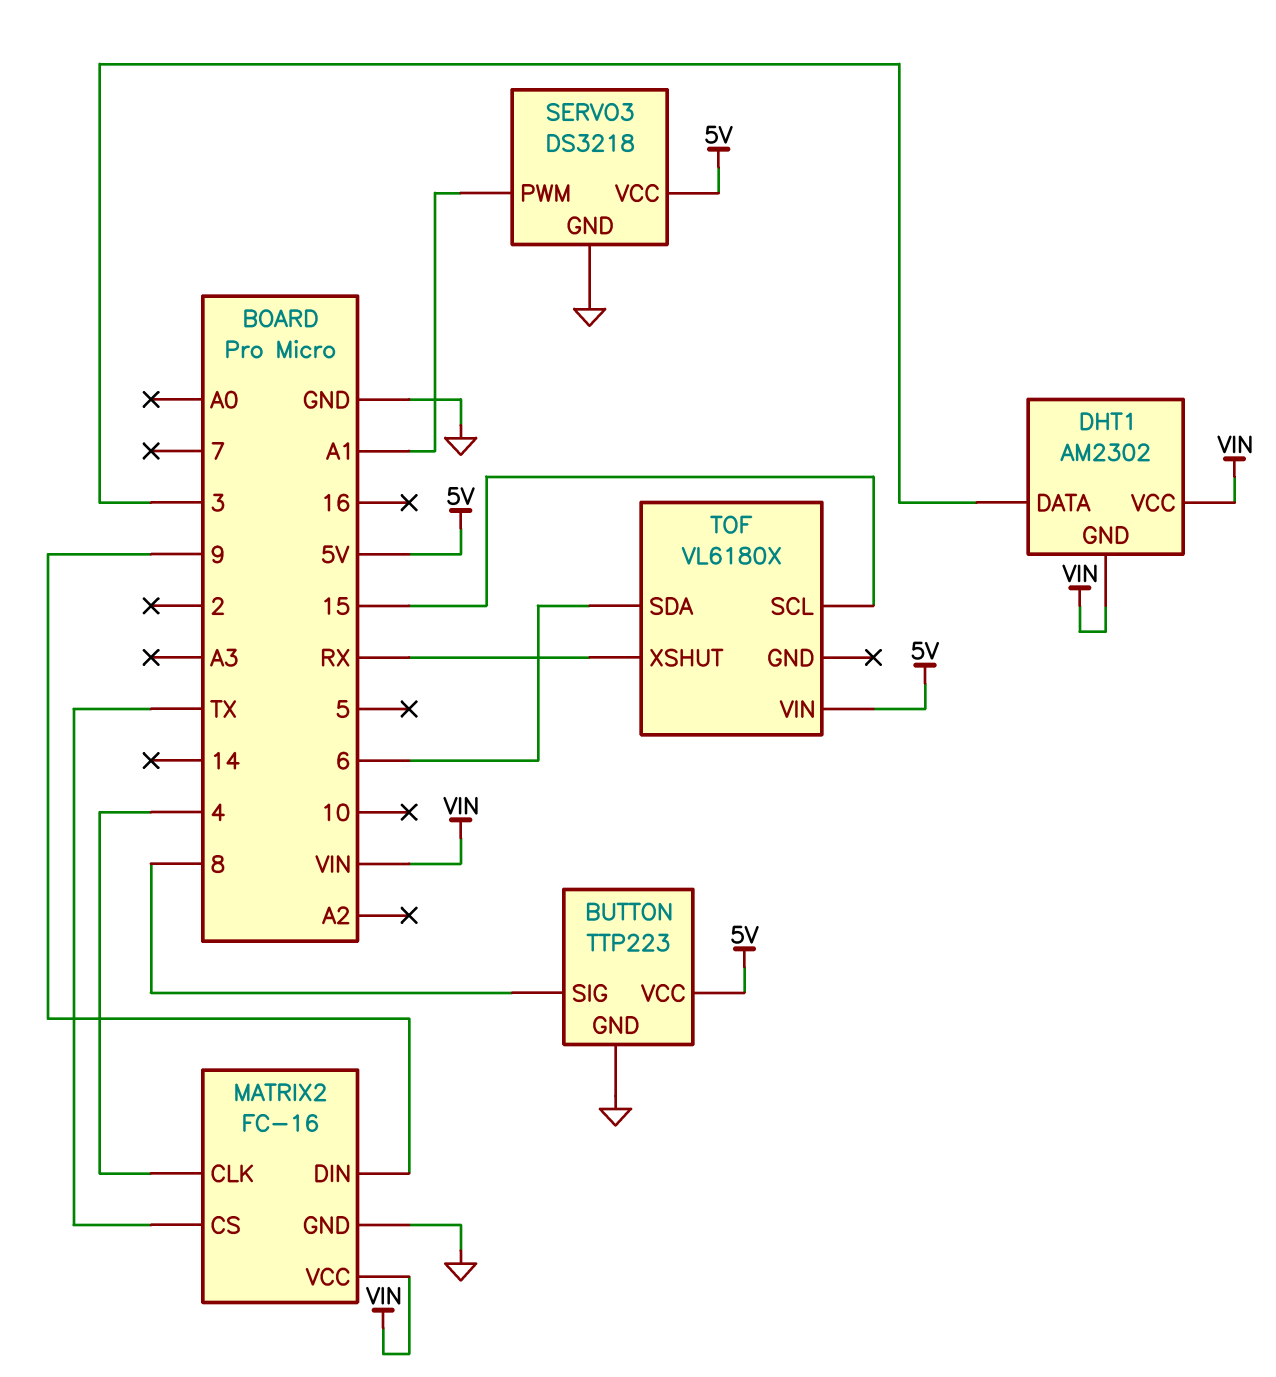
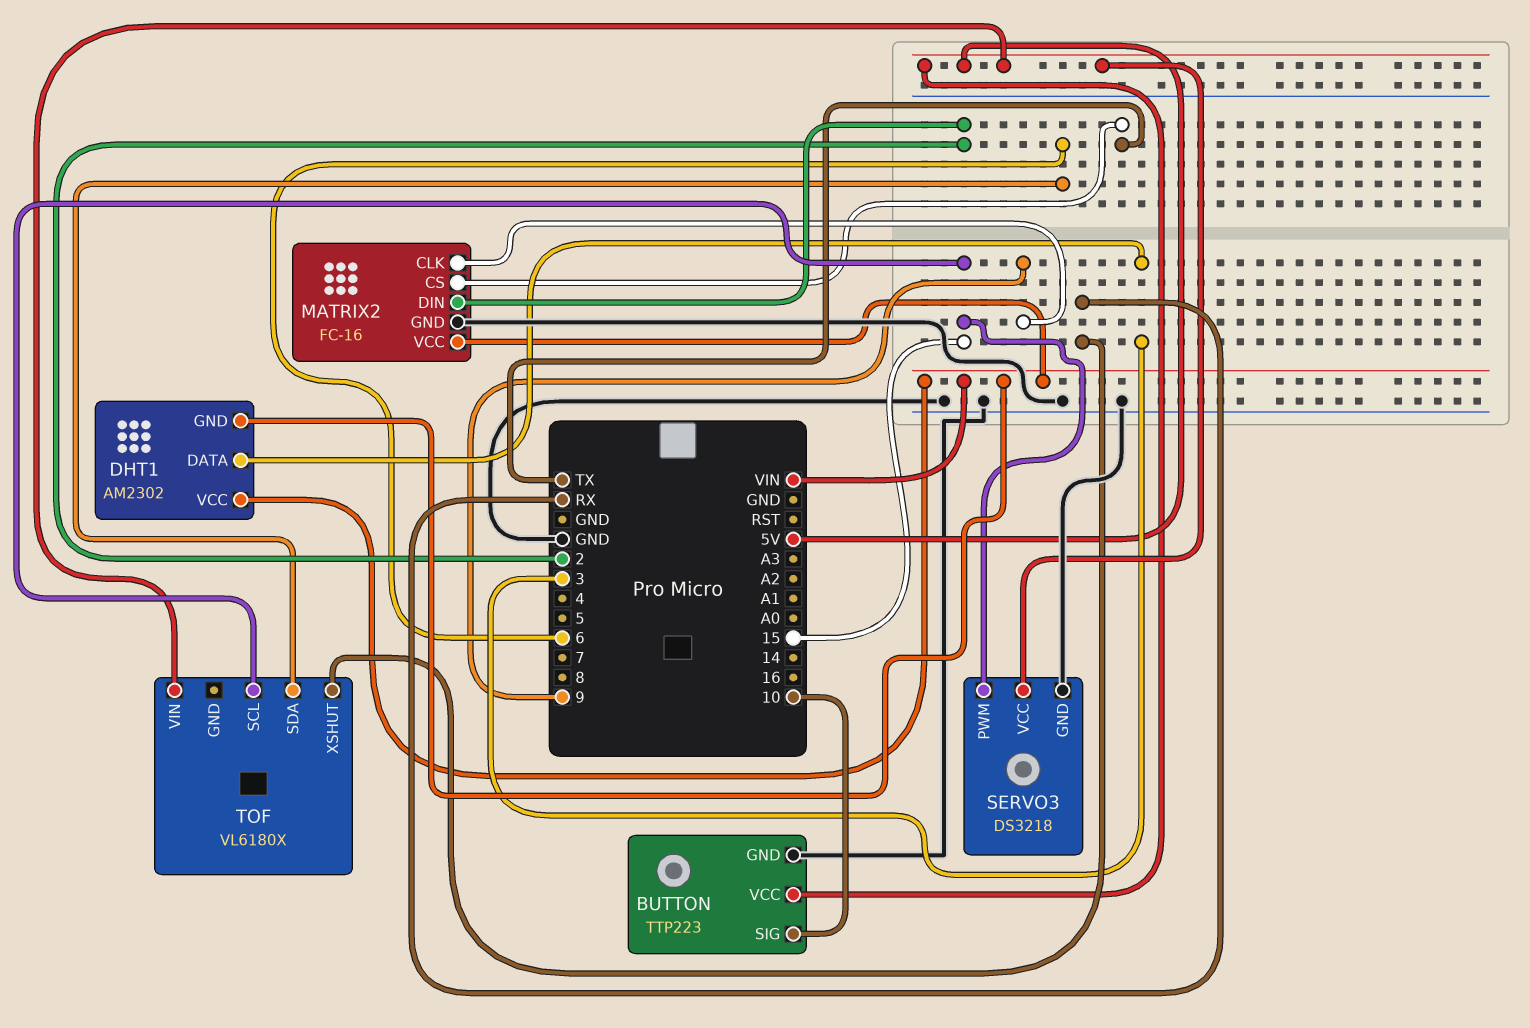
BUTTON pin SIG: 8 -> 10
MATRIX2 pin CLK: 4 -> 9
MATRIX2 pin DIN: 9 -> 2
SERVO3 pin PWM: A1 -> 15

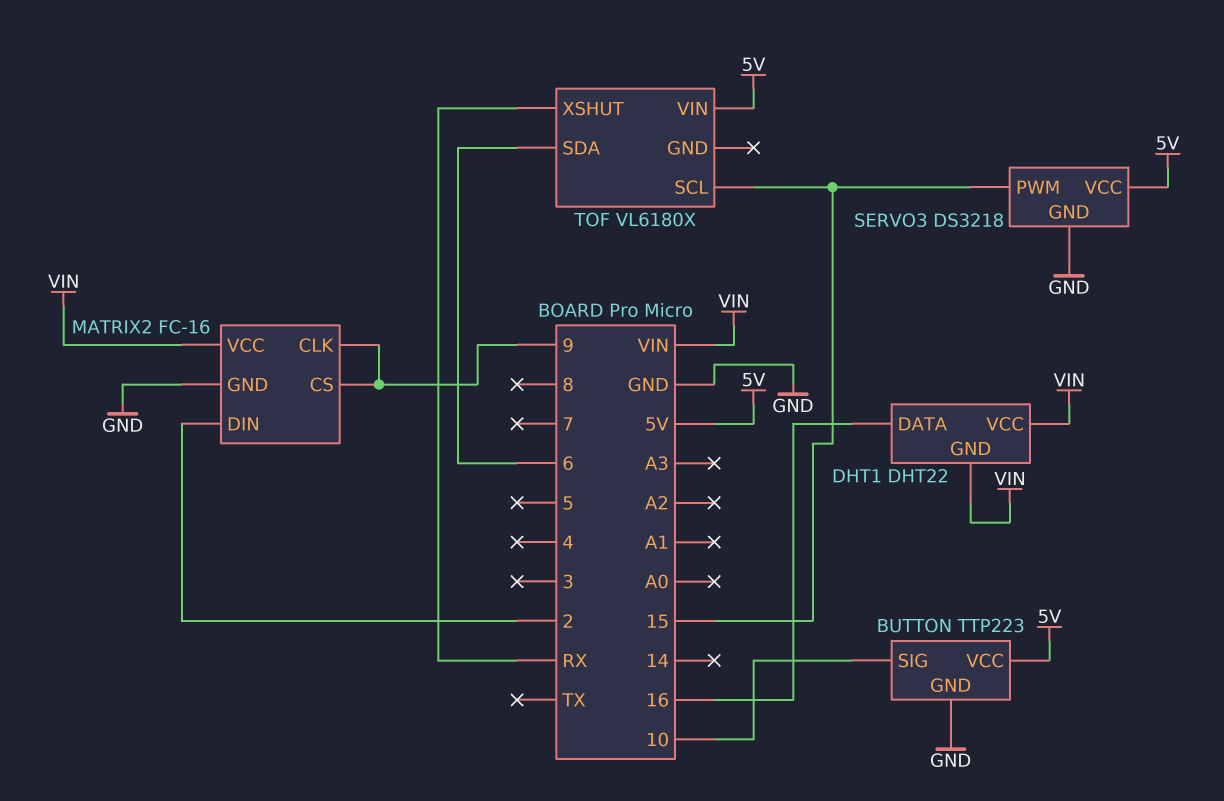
DHT1: AM2302 -> DHT22
DHT1 pin DATA: 3 -> 16
MATRIX2 pin CS: TX -> 9

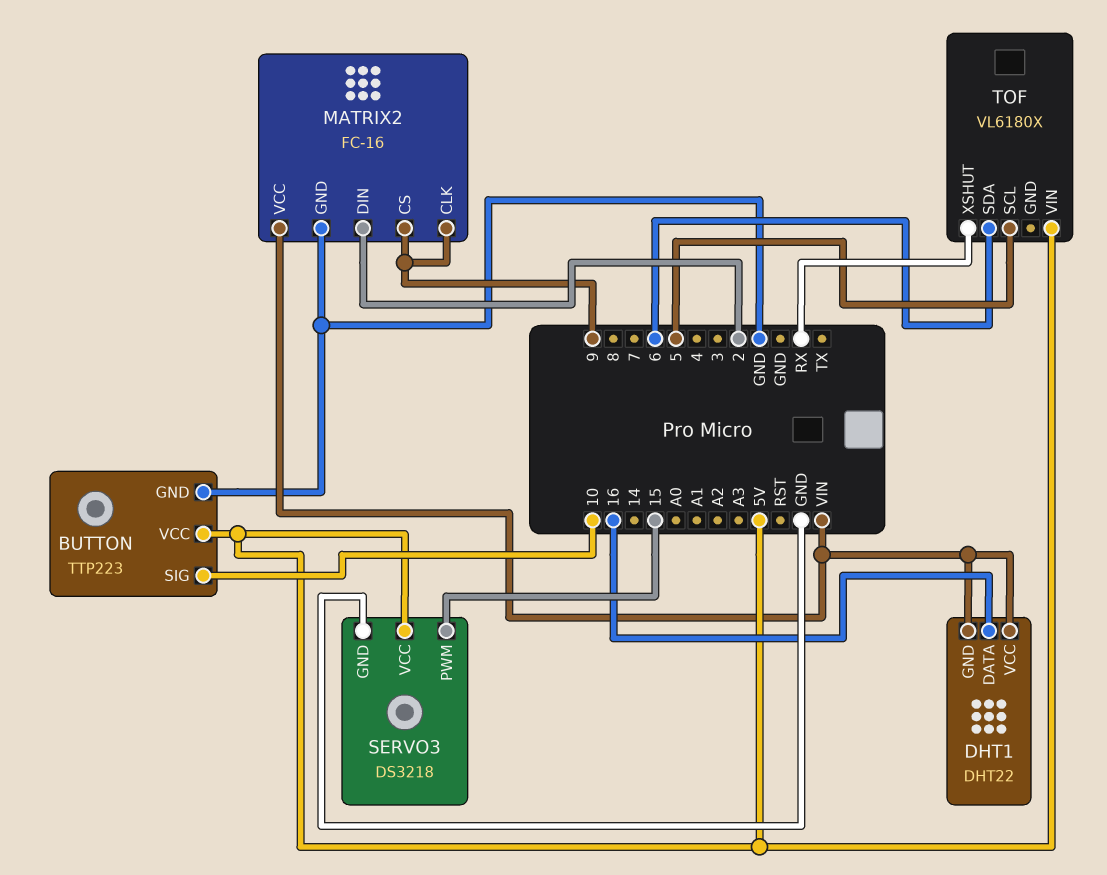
TOF pin SCL: 15 -> 5

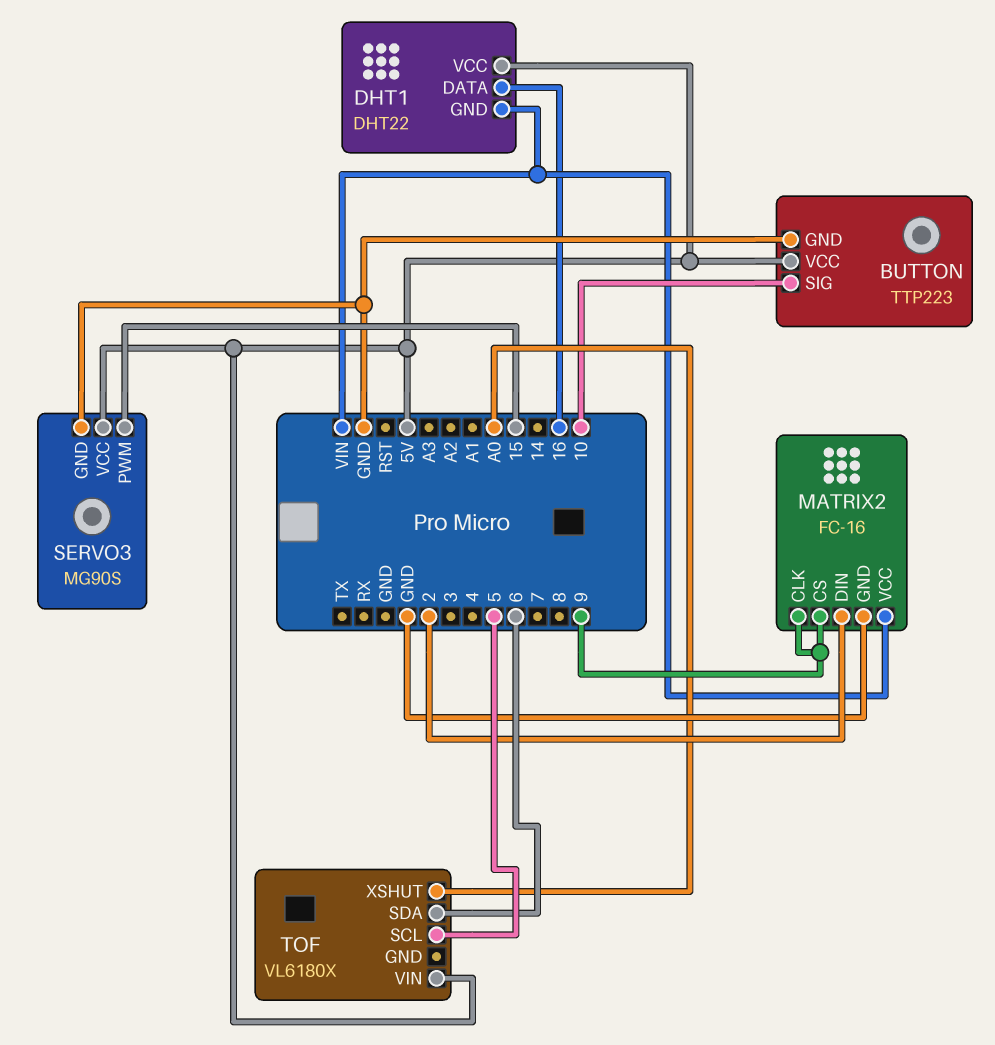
DHT1 pin VCC: VIN -> 5V
SERVO3: DS3218 -> MG90S
TOF pin XSHUT: RX -> A0

